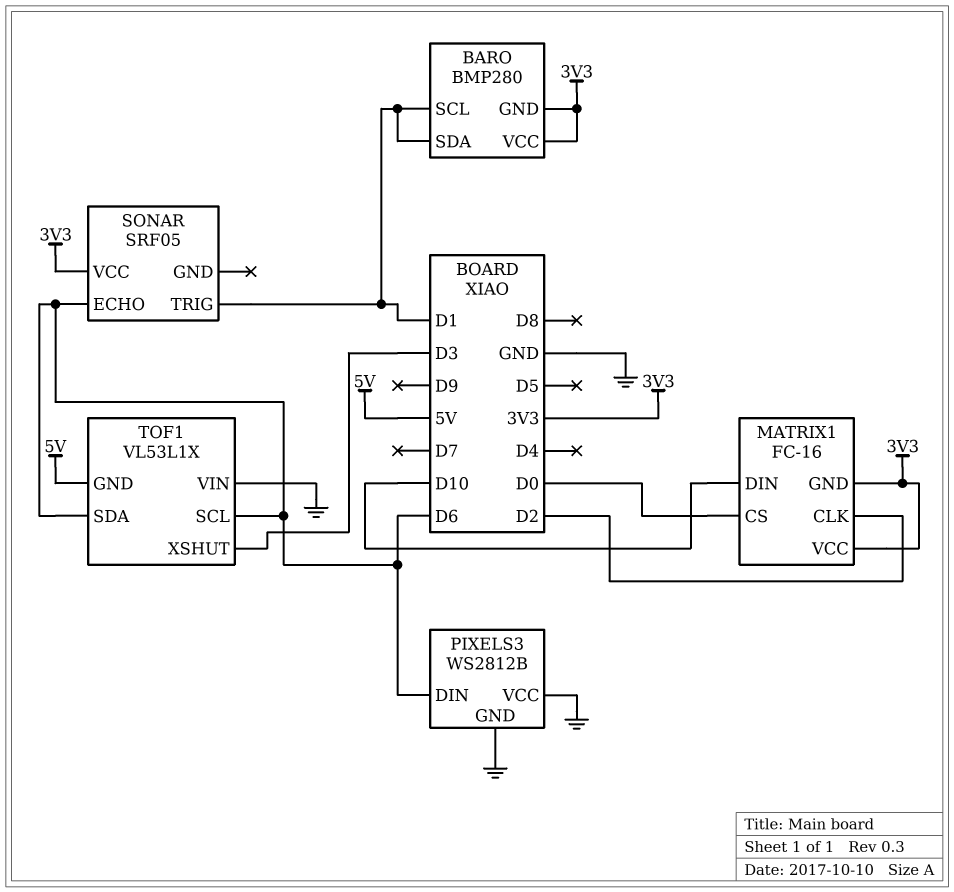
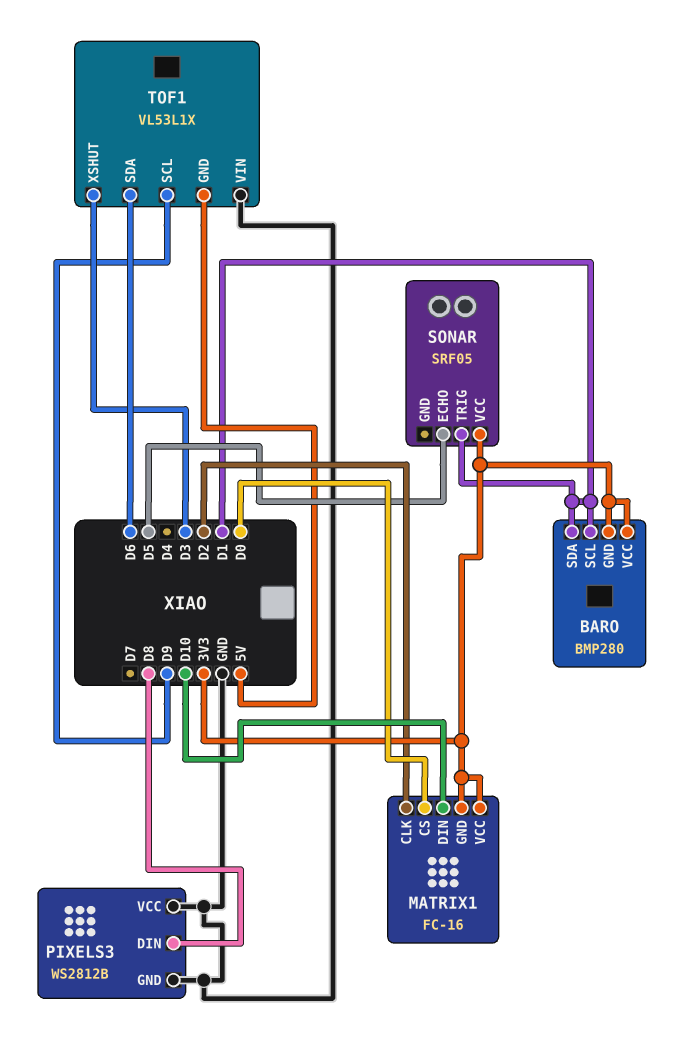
PIXELS3 pin DIN: D6 -> D8
SONAR pin ECHO: D6 -> D5
TOF1 pin SCL: D6 -> D9

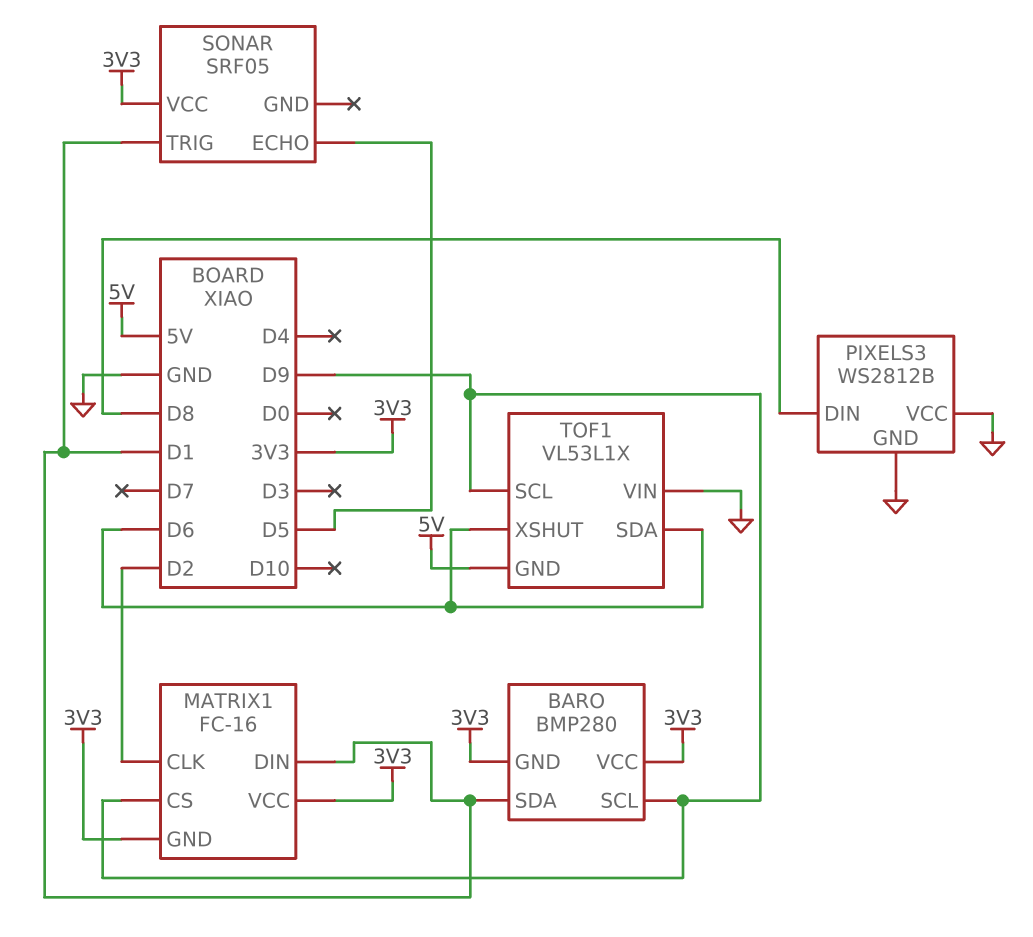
BARO pin SCL: D1 -> D9
MATRIX1 pin CS: D0 -> D9
MATRIX1 pin DIN: D10 -> D1
TOF1 pin XSHUT: D3 -> D6

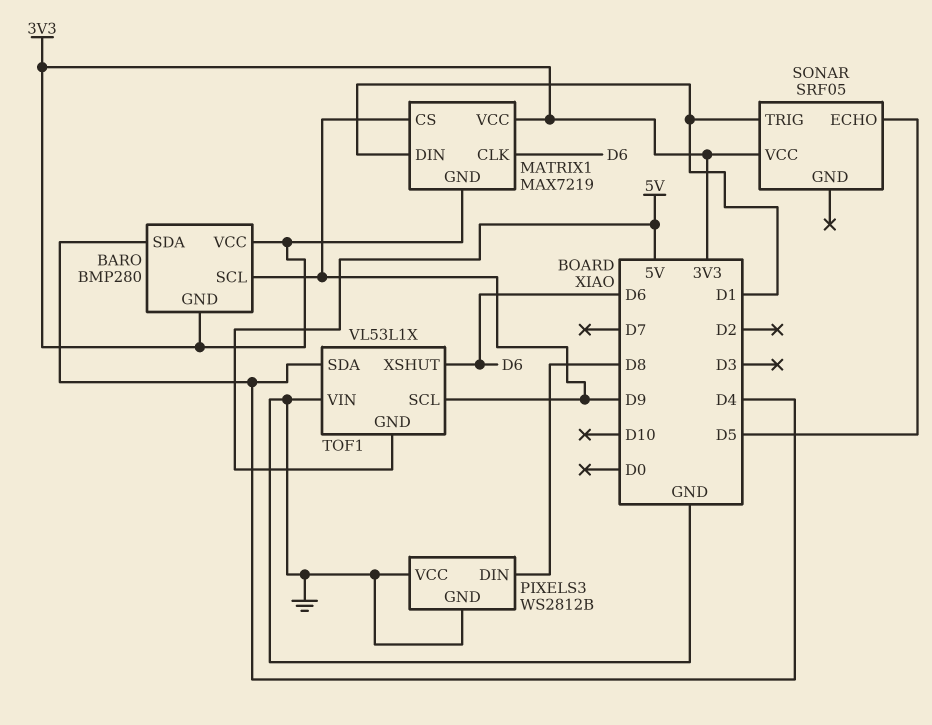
BARO pin SDA: D1 -> D4
MATRIX1: FC-16 -> MAX7219
MATRIX1 pin CLK: D2 -> D6
TOF1 pin SDA: D6 -> D4

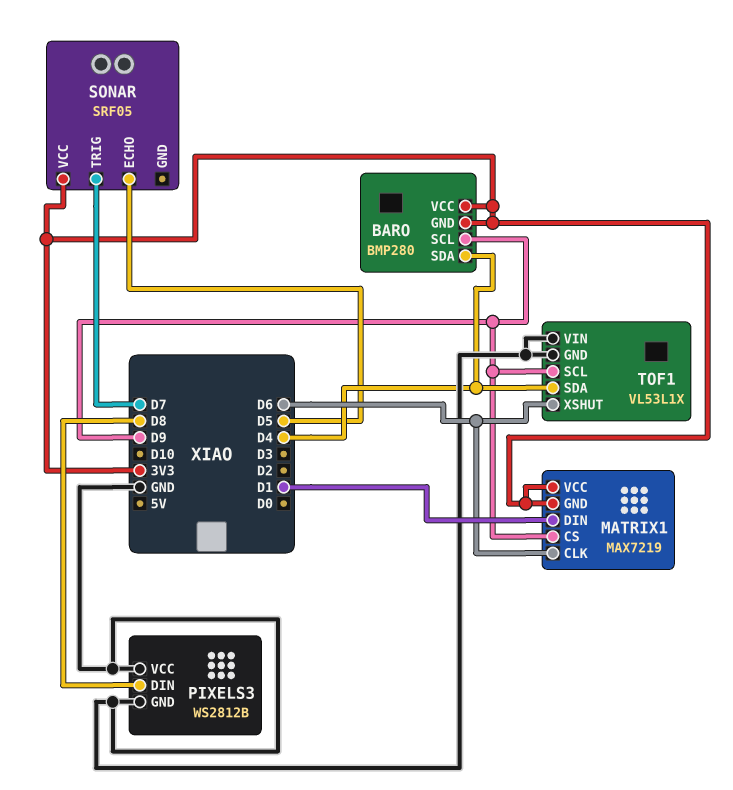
SONAR pin TRIG: D1 -> D7
TOF1 pin GND: 5V -> GND

